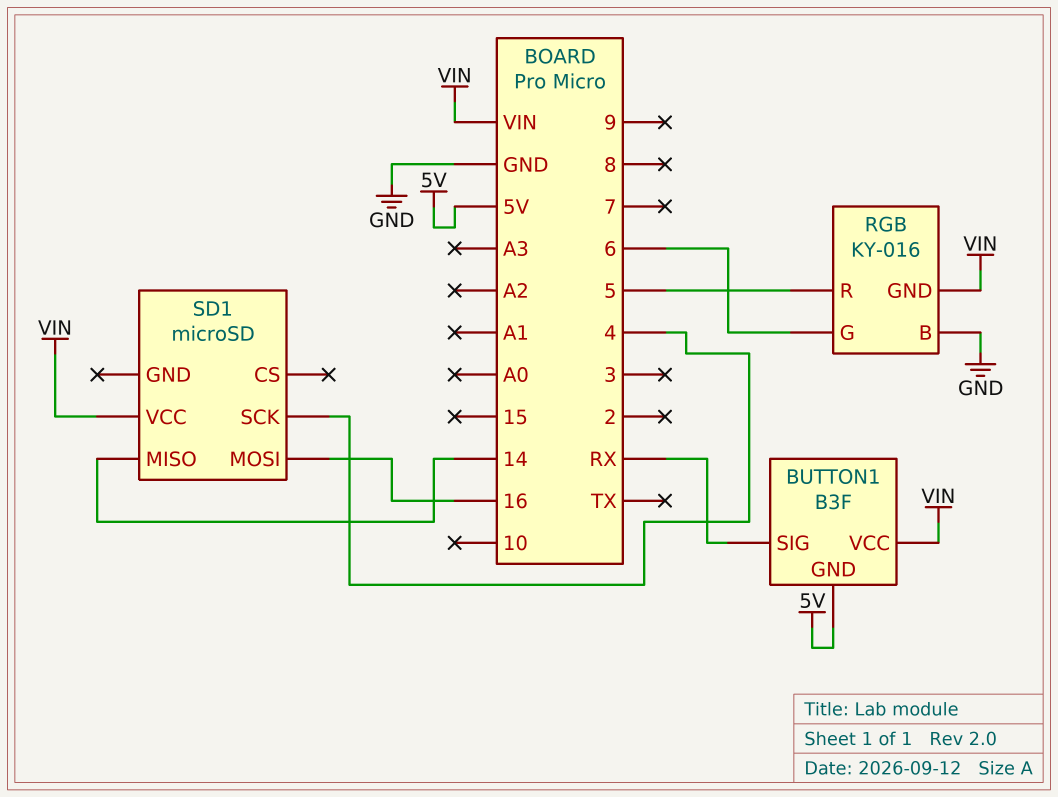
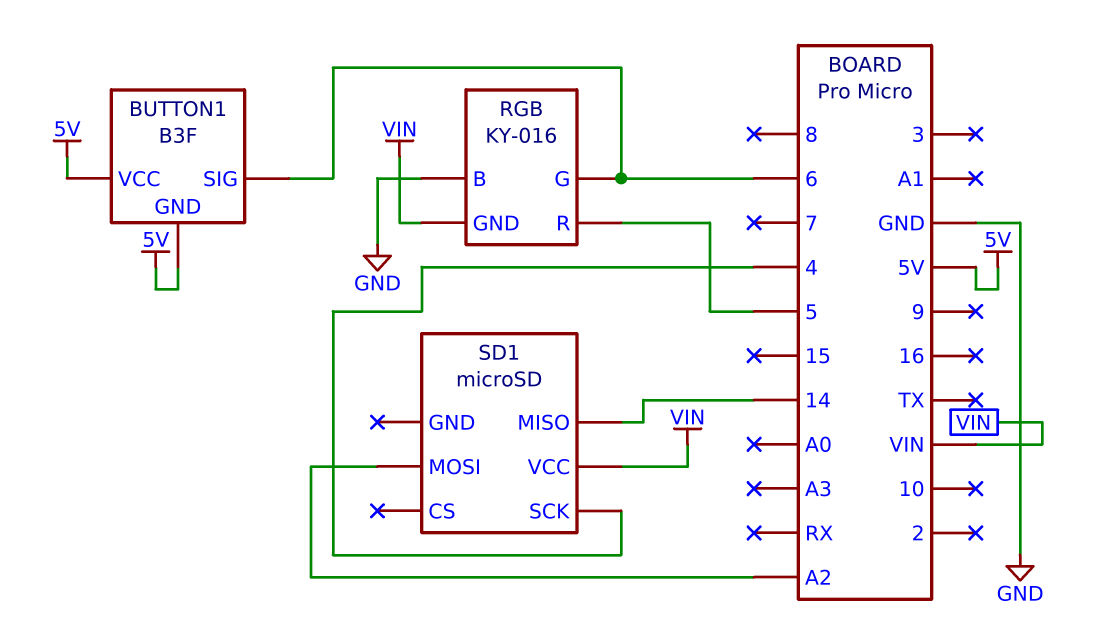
BUTTON1 pin SIG: RX -> 6
BUTTON1 pin VCC: VIN -> 5V
SD1 pin MOSI: 16 -> A2

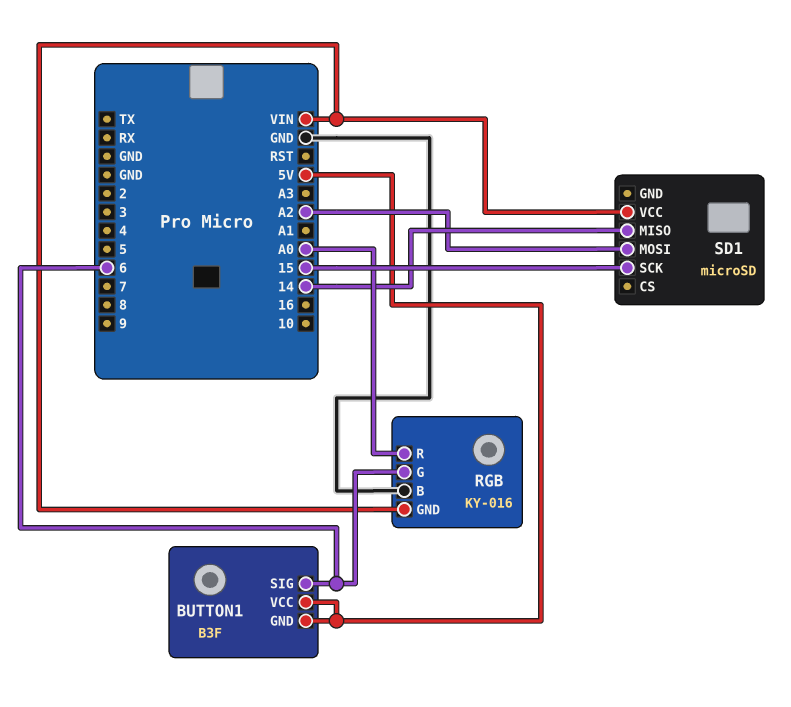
RGB pin R: 5 -> A0
SD1 pin SCK: 4 -> 15

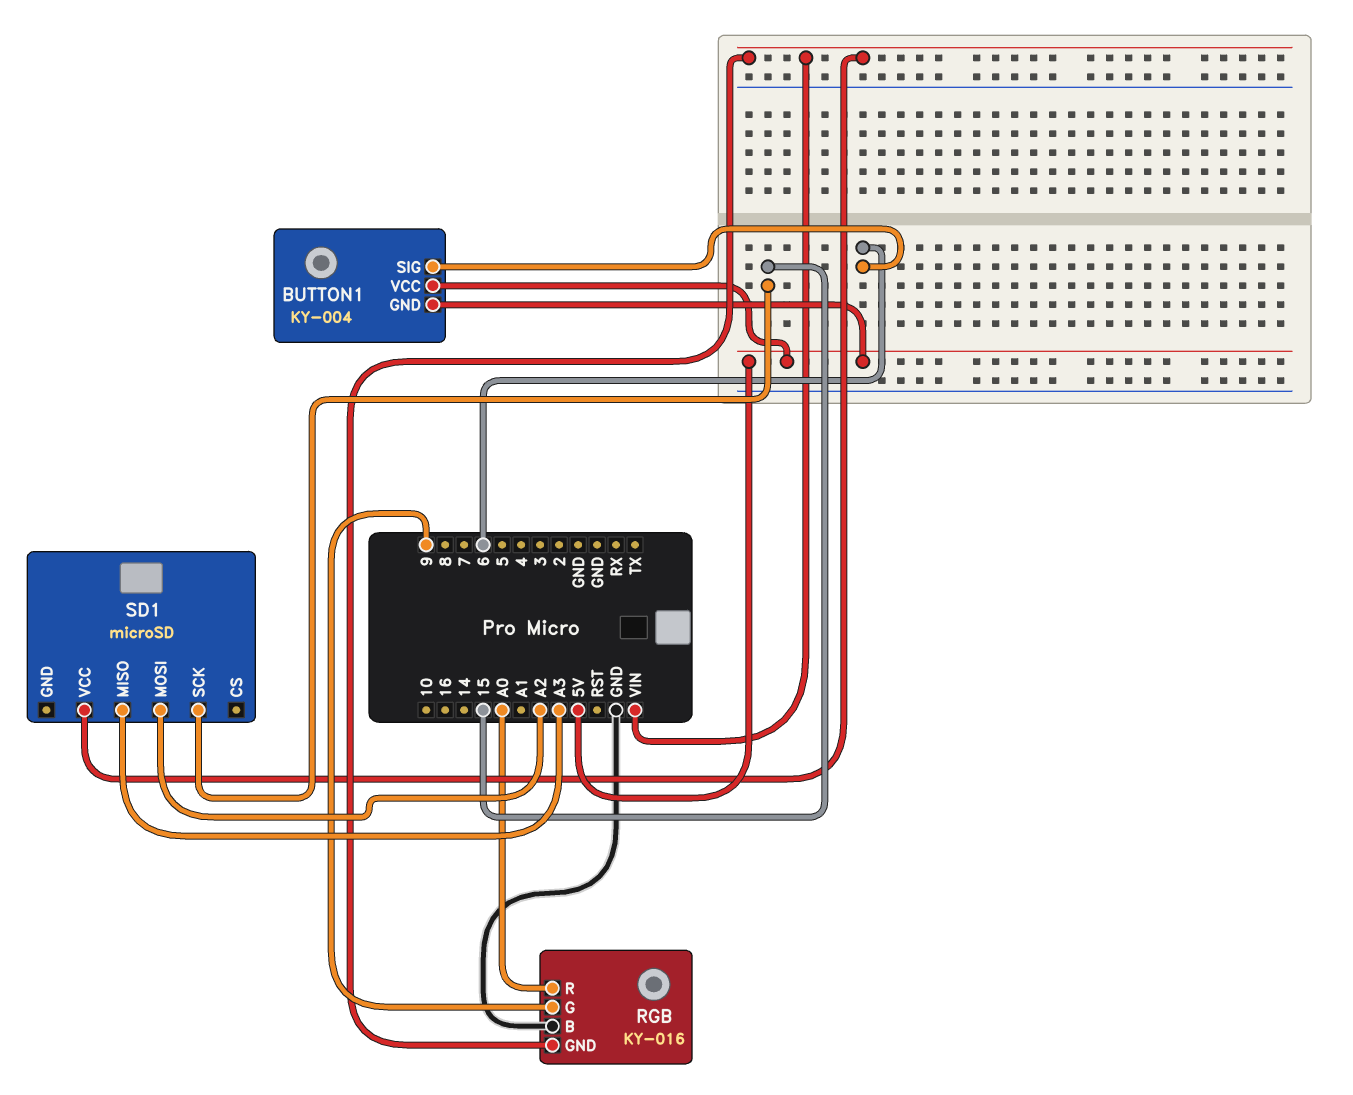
BUTTON1: B3F -> KY-004
RGB pin G: 6 -> 9
SD1 pin MISO: 14 -> A3

